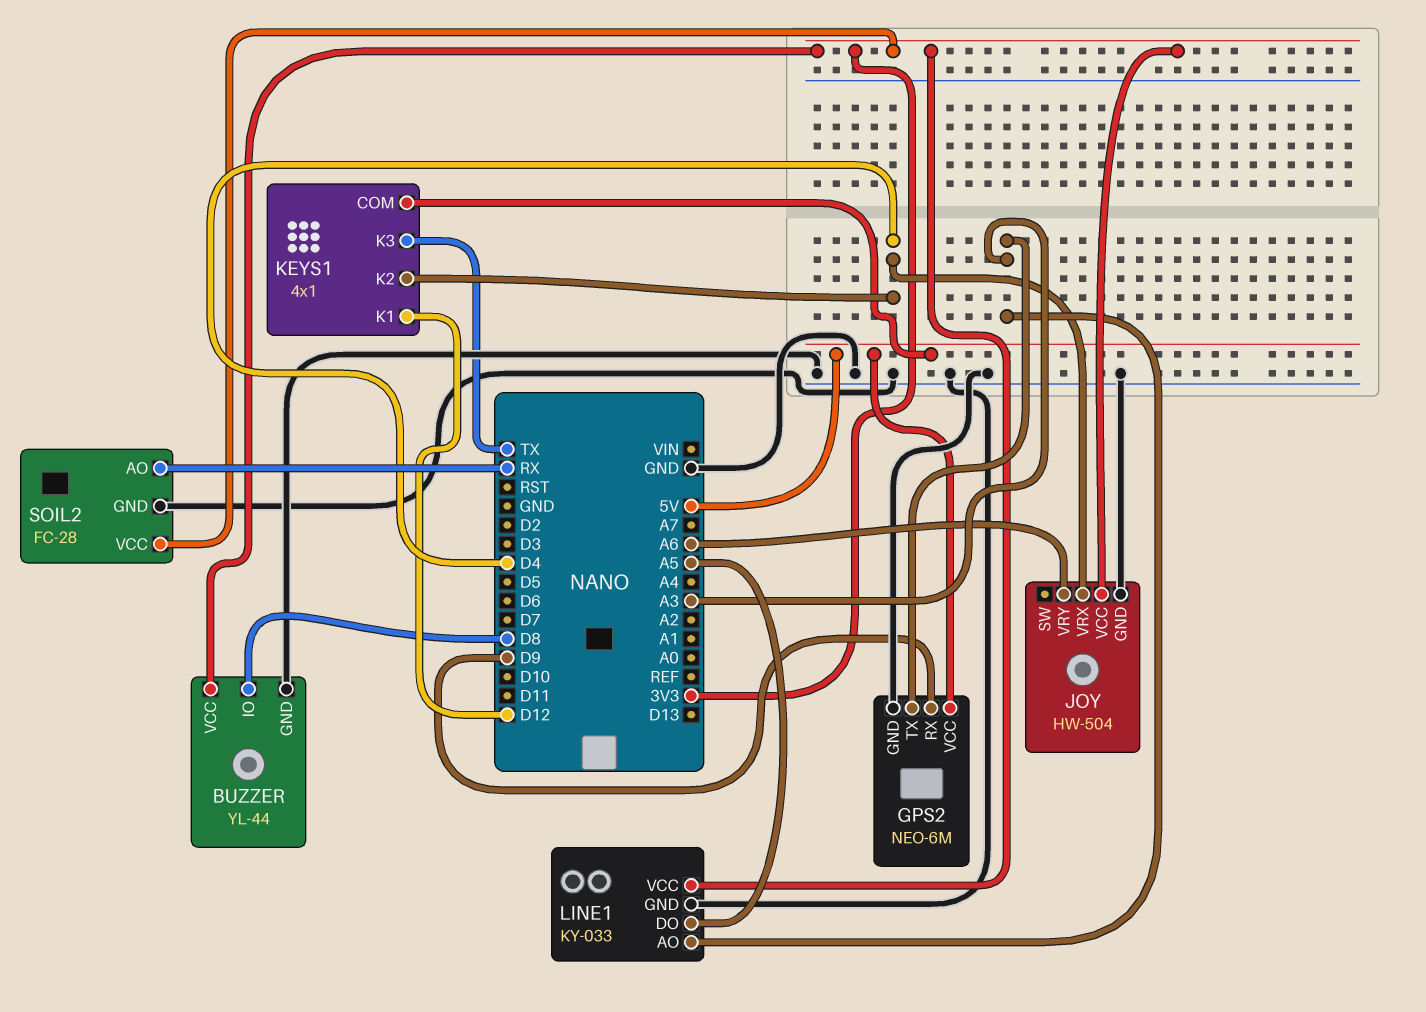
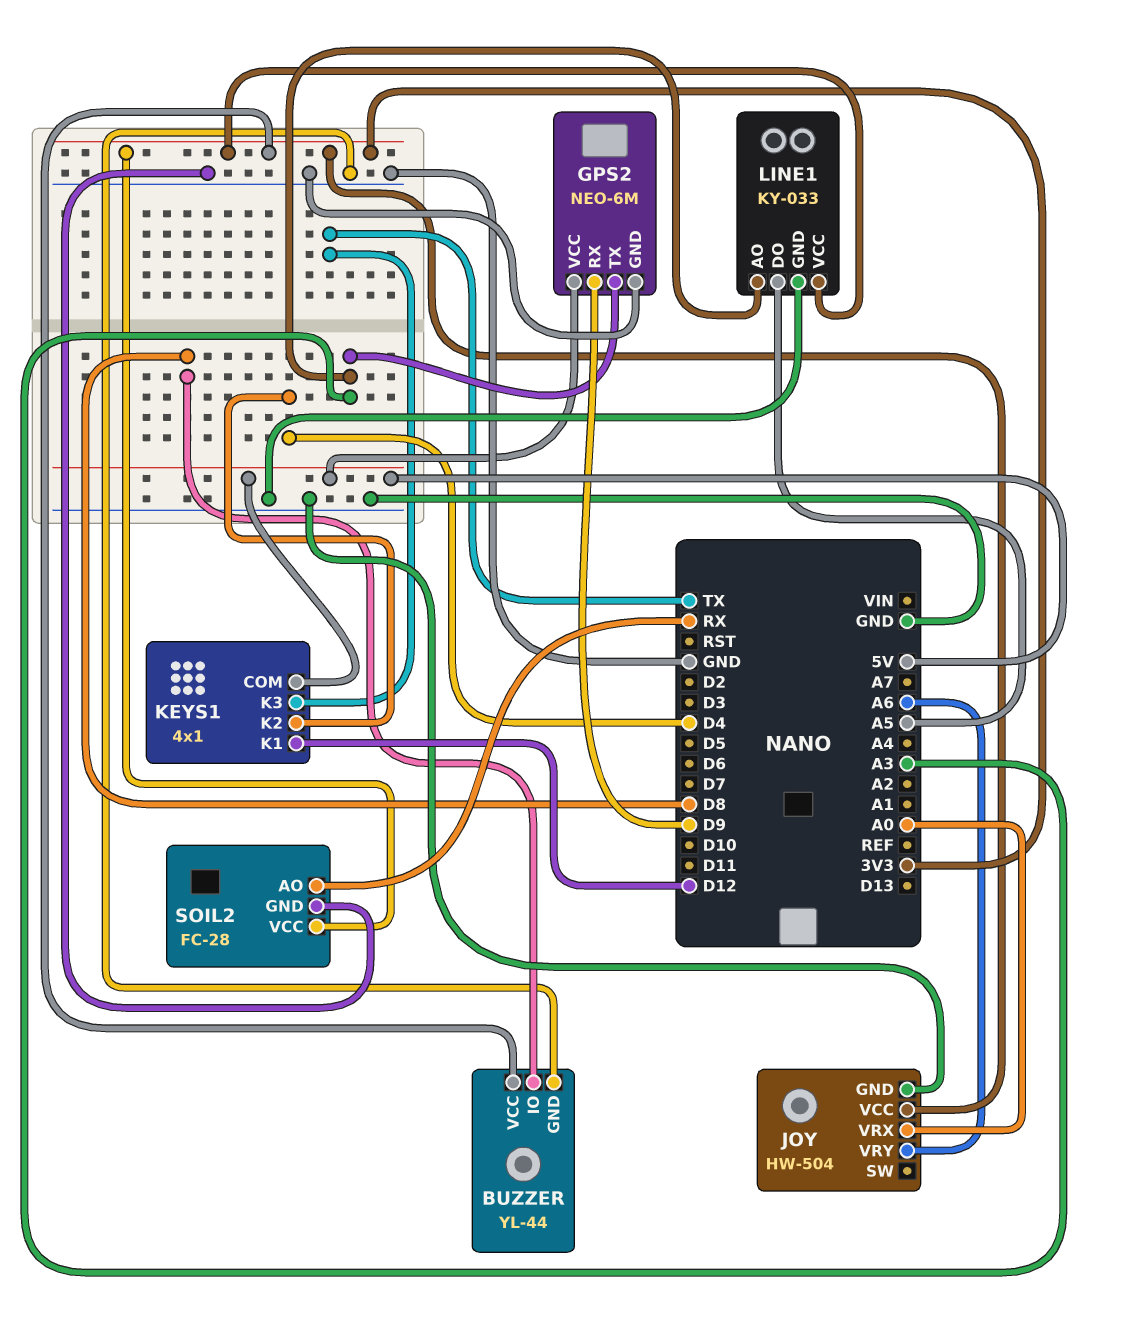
JOY pin VRX: D4 -> A0

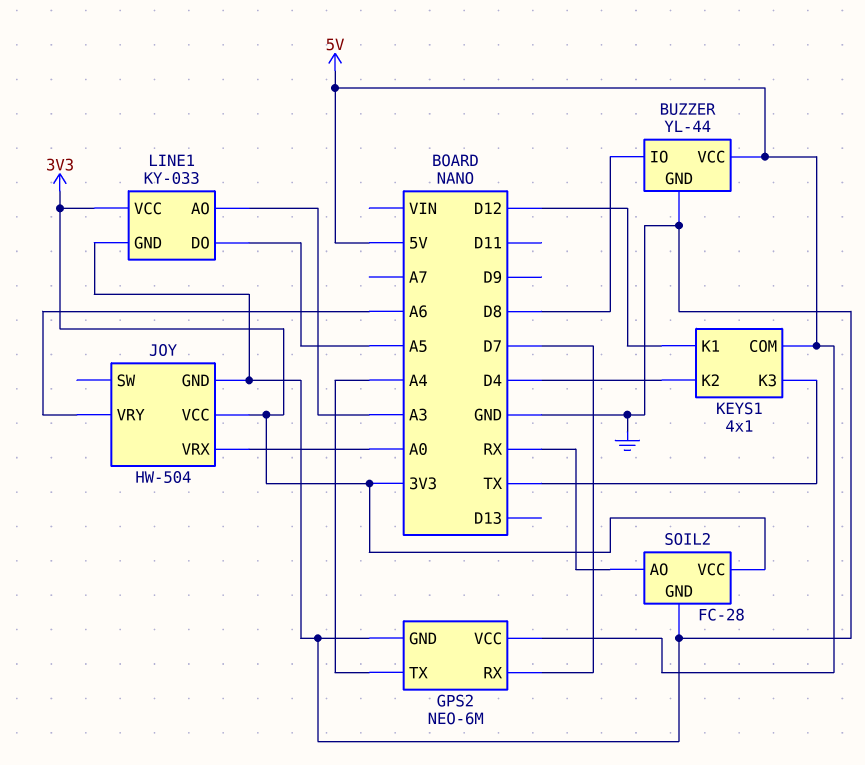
BUZZER pin VCC: 3V3 -> 5V
GPS2 pin RX: D9 -> D7
GPS2 pin TX: A3 -> A4

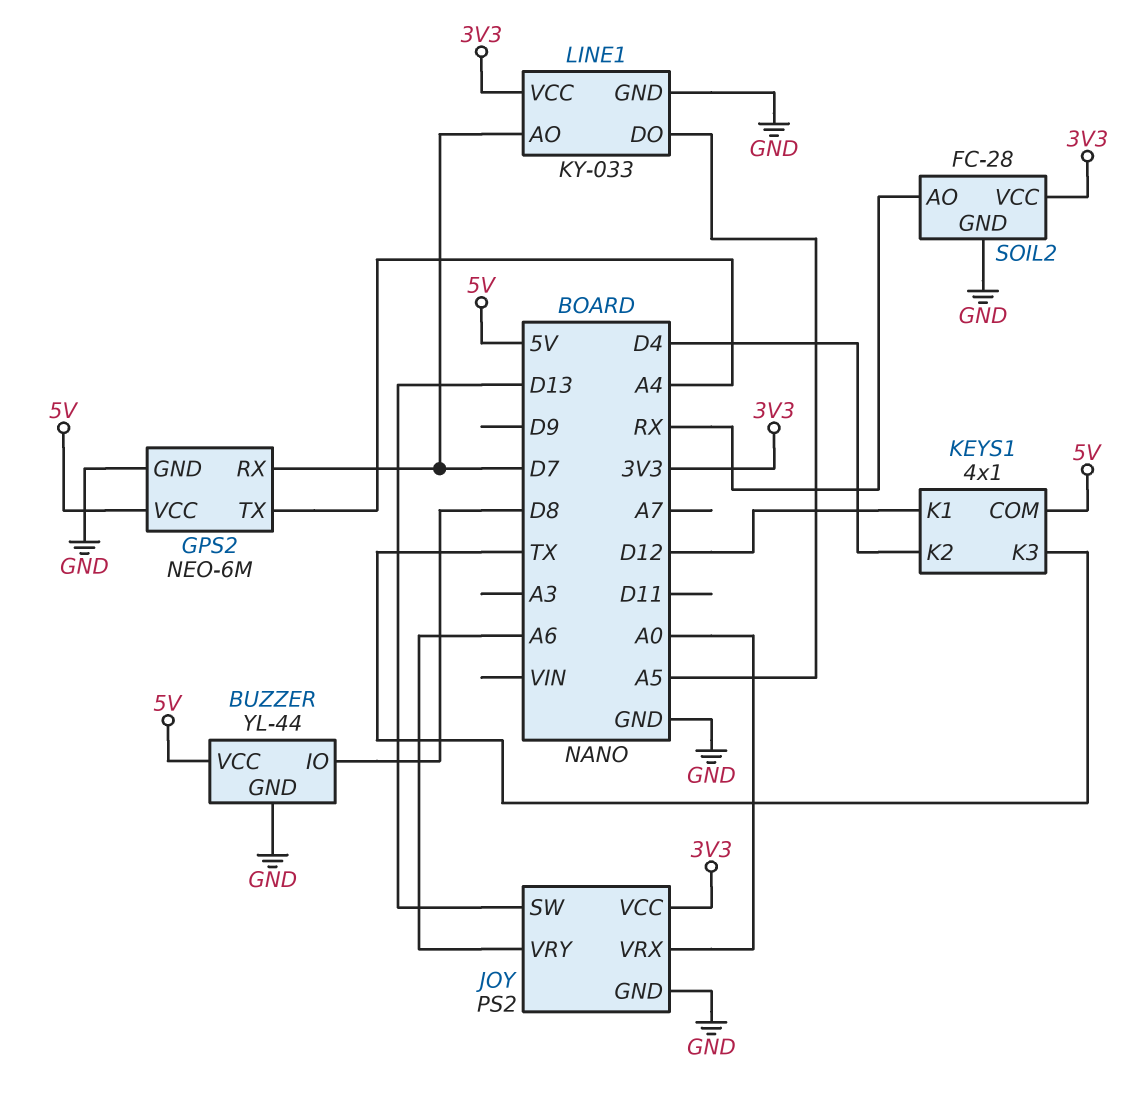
JOY: HW-504 -> PS2
JOY pin SW: none -> D13
LINE1 pin AO: A3 -> D7

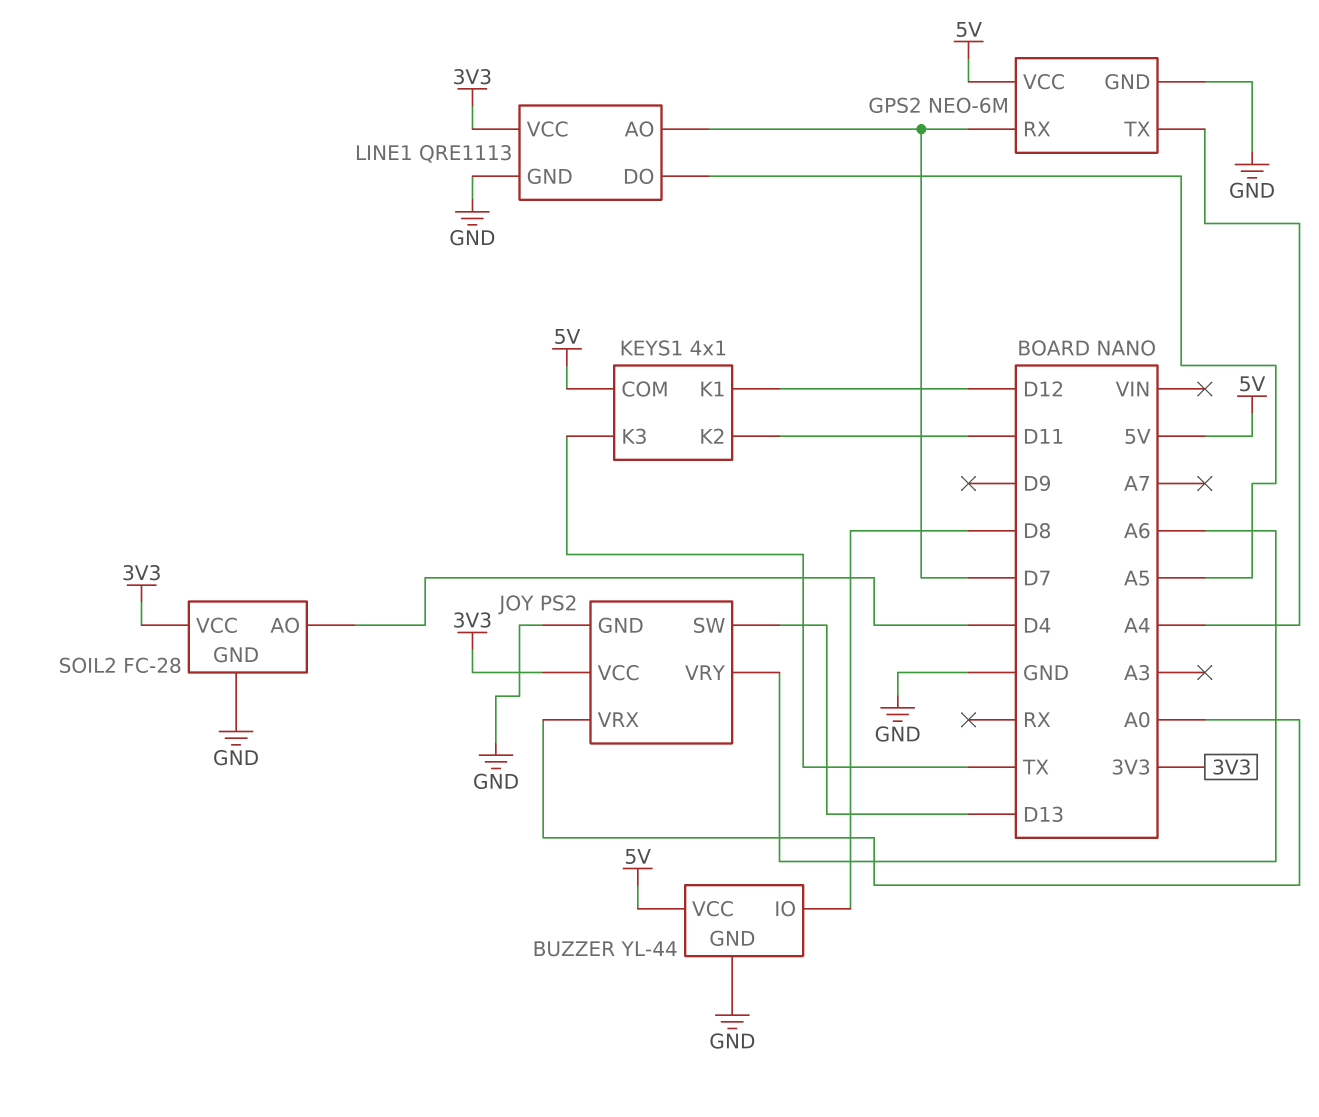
KEYS1 pin K2: D4 -> D11
LINE1: KY-033 -> QRE1113
SOIL2 pin AO: RX -> D4

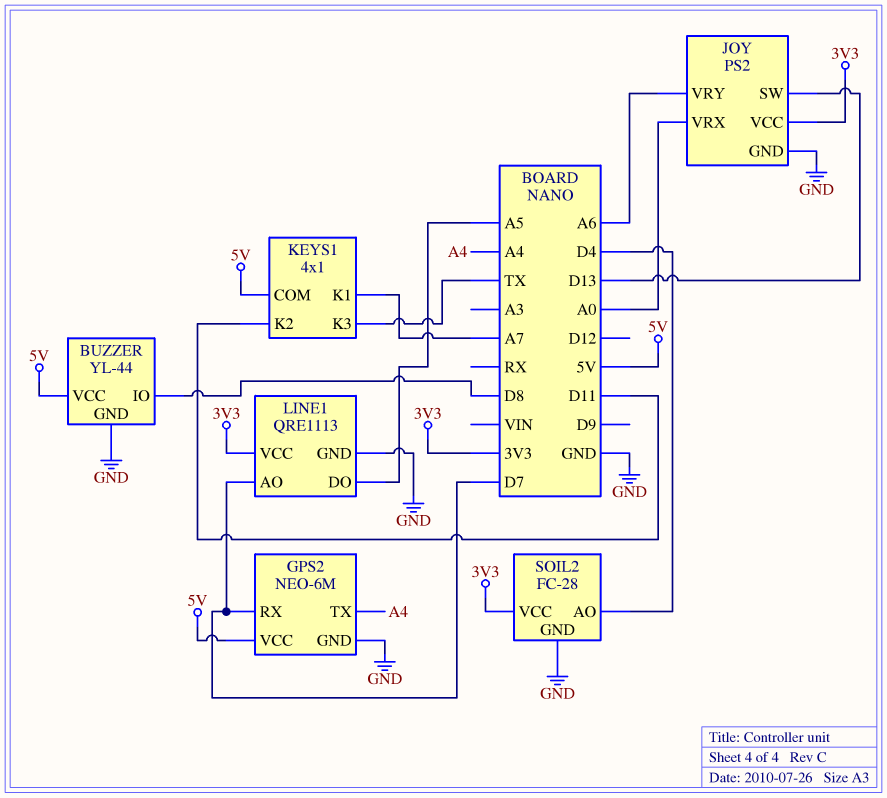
KEYS1 pin K1: D12 -> A7

